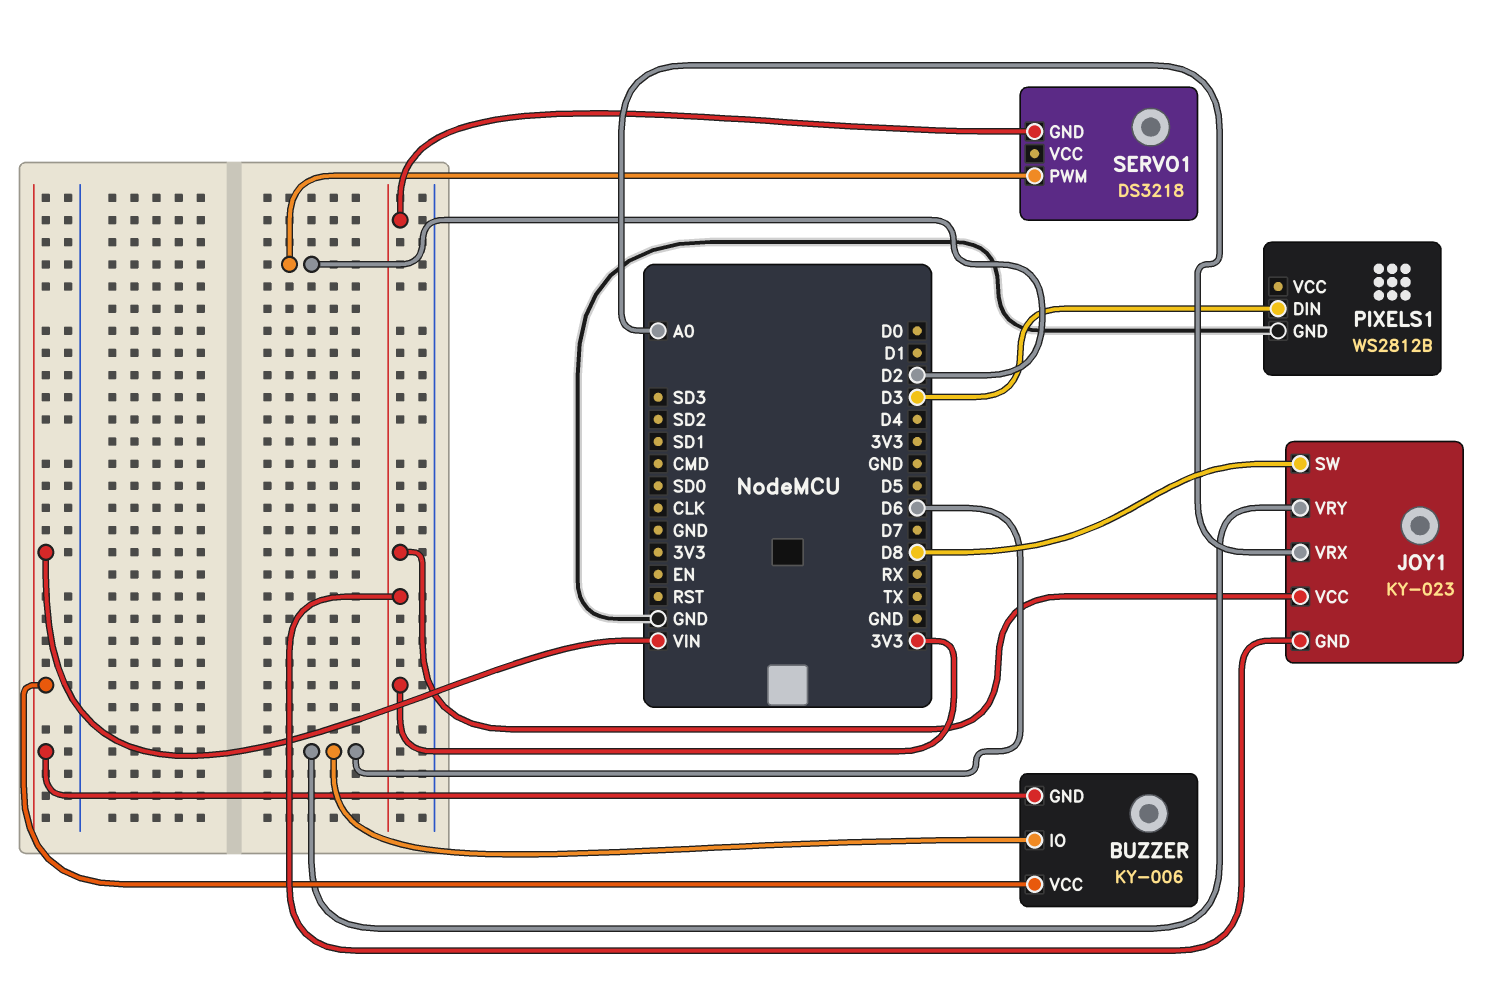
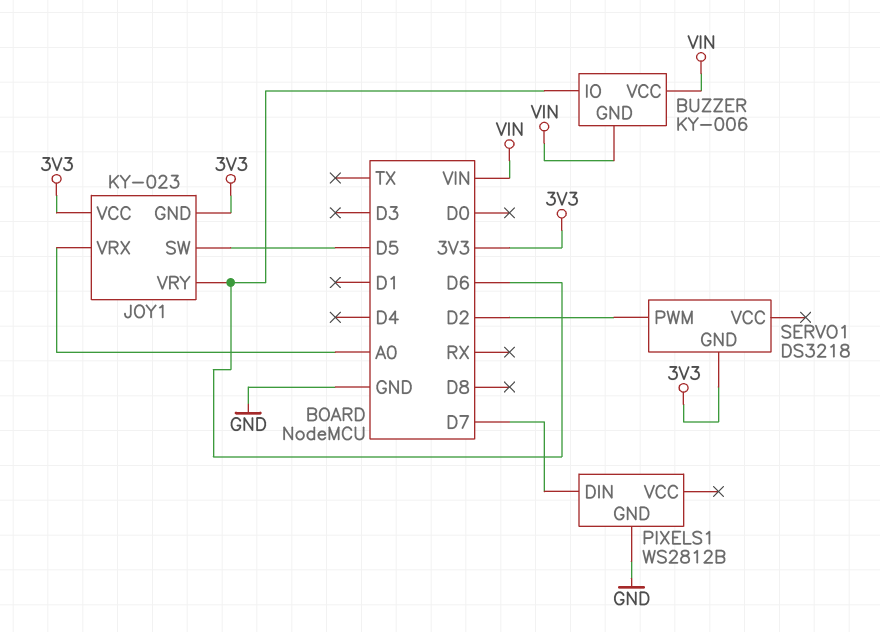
JOY1 pin SW: D8 -> D5
PIXELS1 pin DIN: D3 -> D7

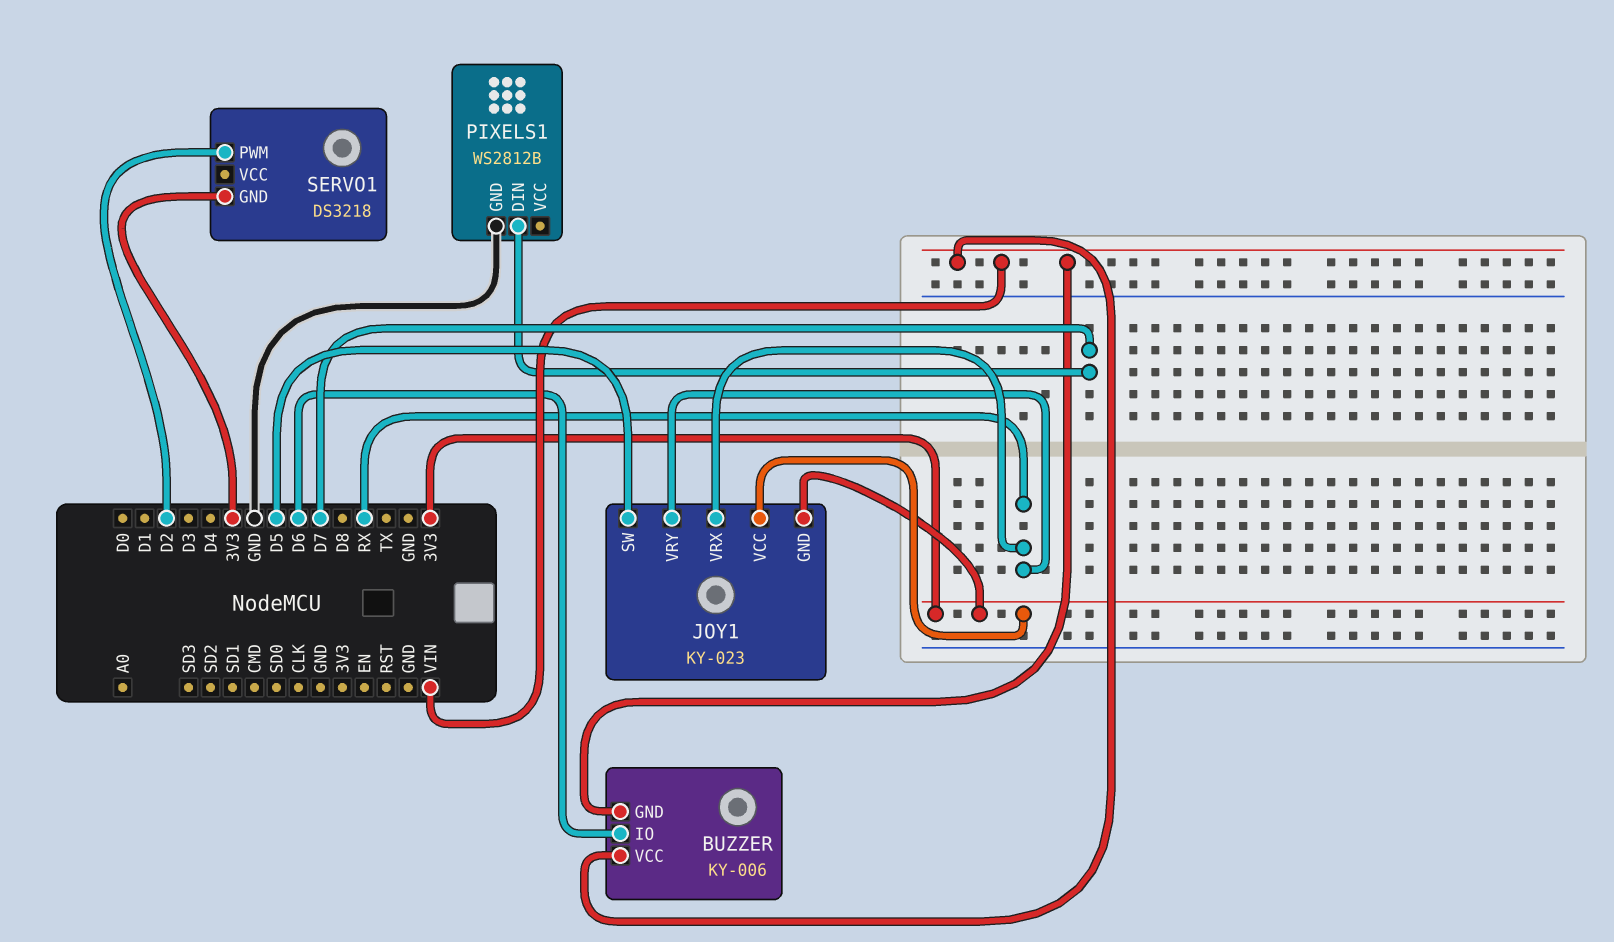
JOY1 pin VRX: A0 -> RX
JOY1 pin VRY: D6 -> RX

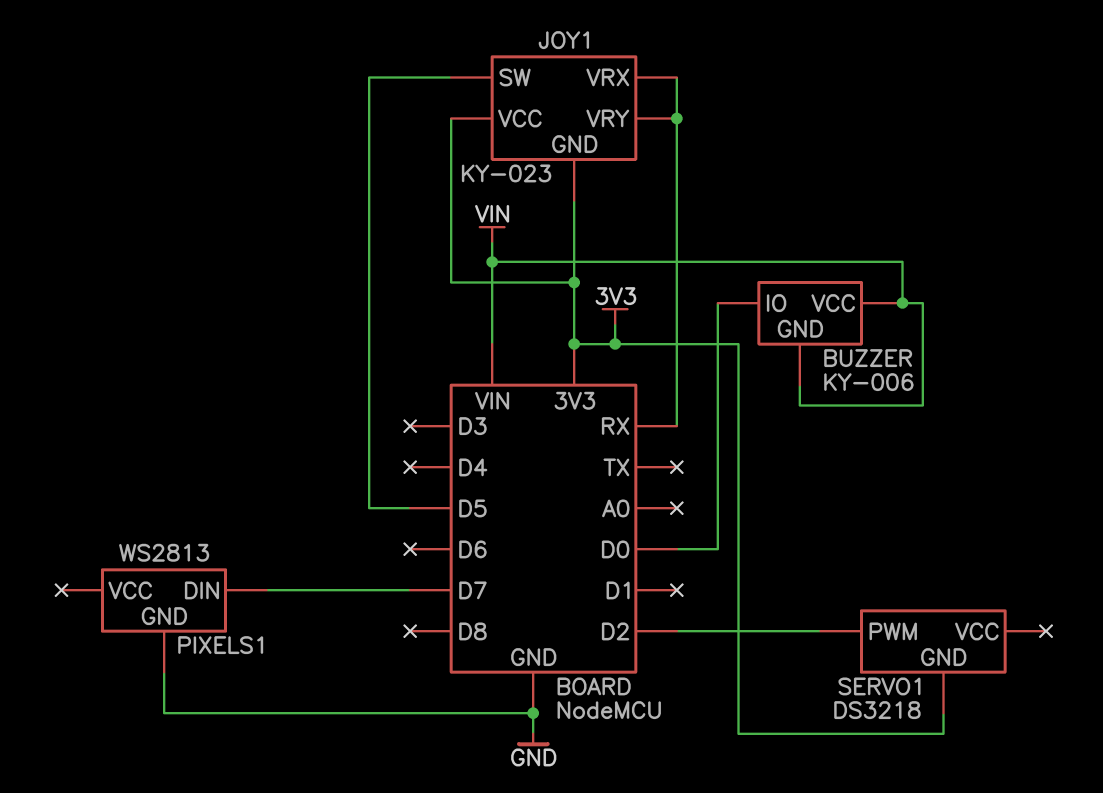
BUZZER pin IO: D6 -> D0
PIXELS1: WS2812B -> WS2813

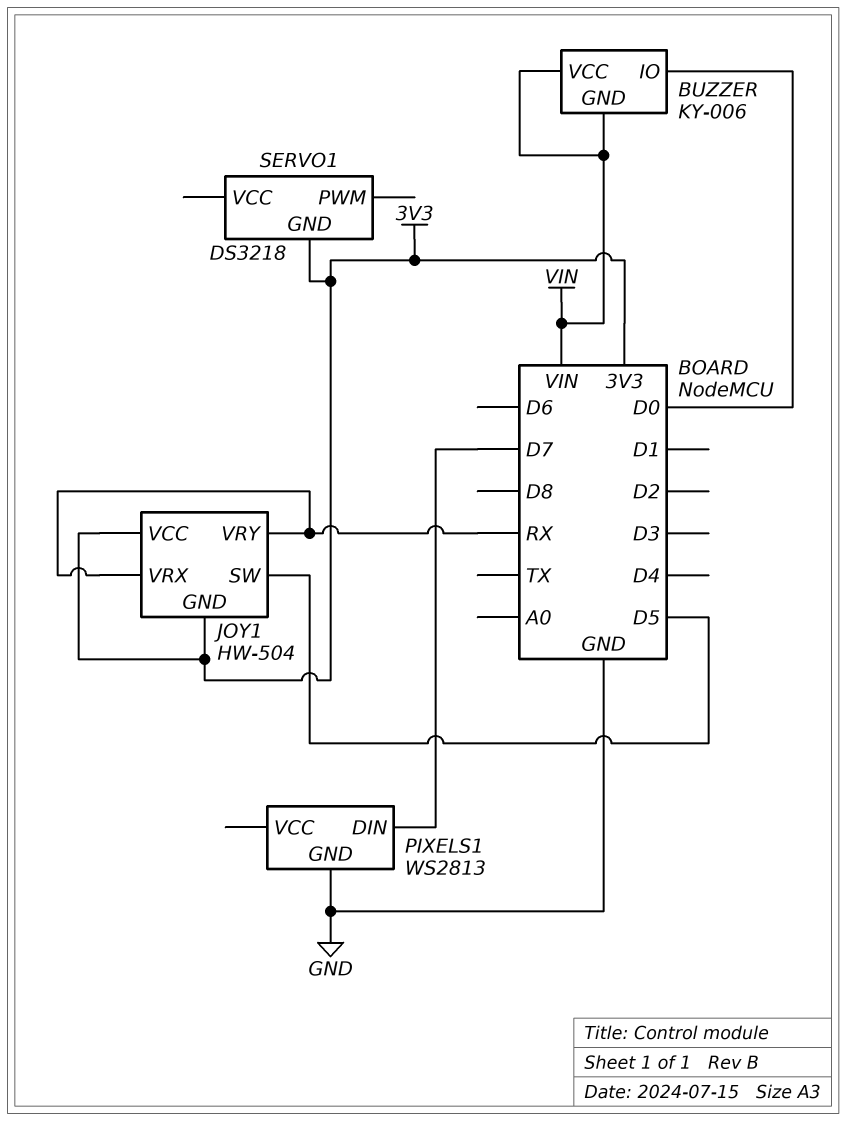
JOY1: KY-023 -> HW-504
SERVO1 pin PWM: D2 -> none

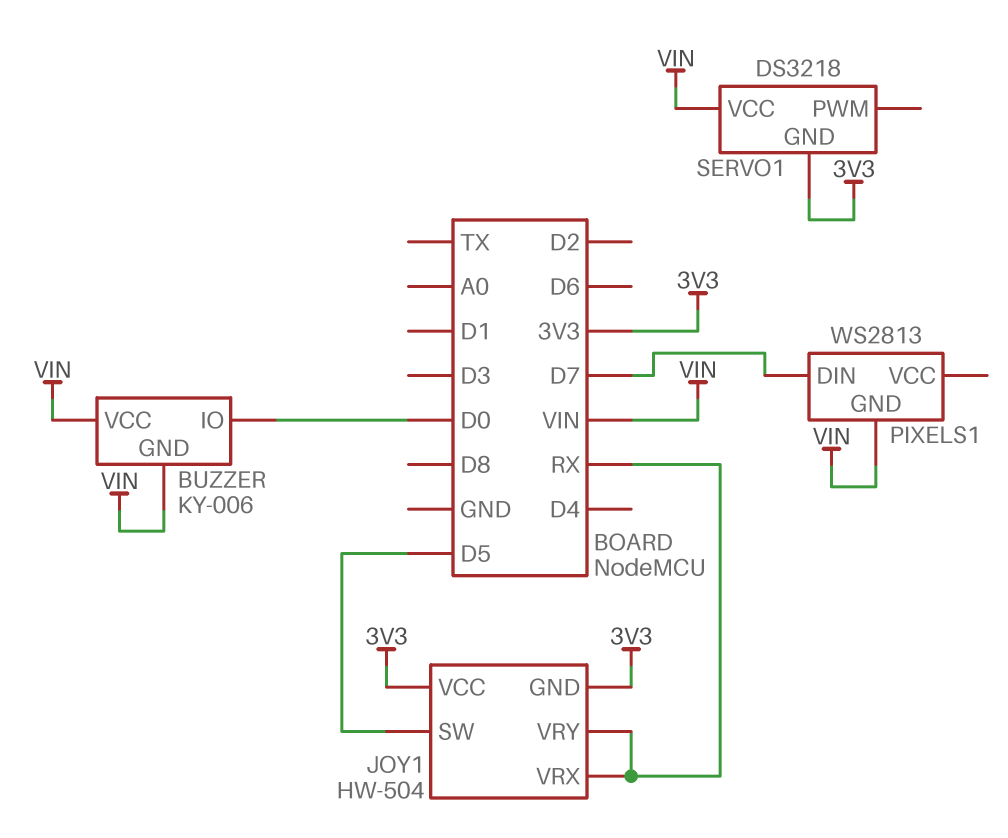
PIXELS1 pin GND: GND -> VIN
SERVO1 pin VCC: none -> VIN

